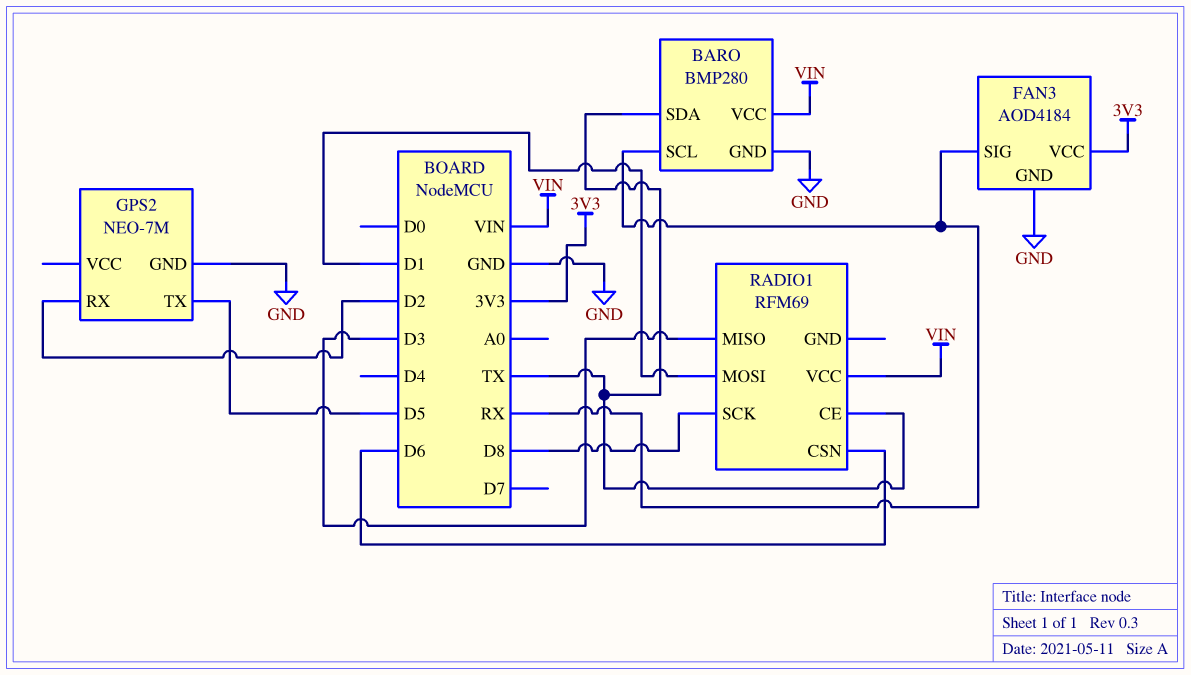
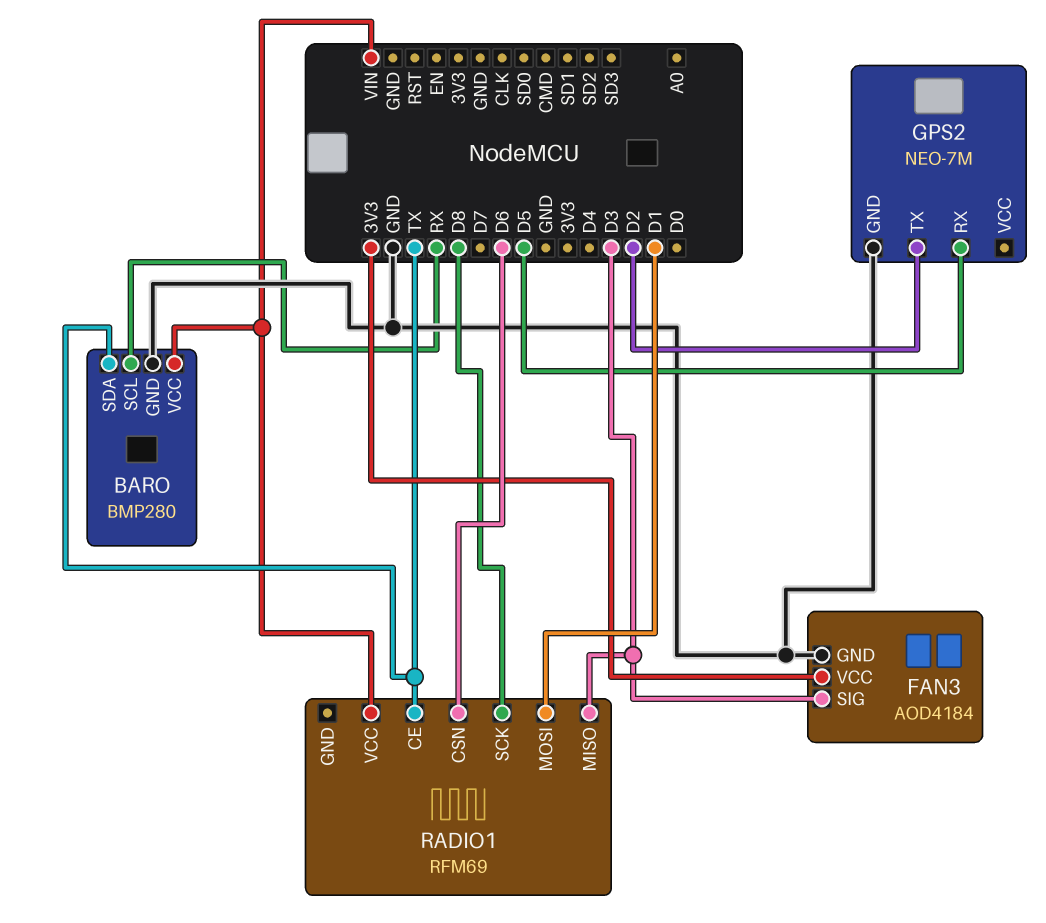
FAN3 pin SIG: RX -> D3
GPS2 pin RX: D2 -> D5
GPS2 pin TX: D5 -> D2

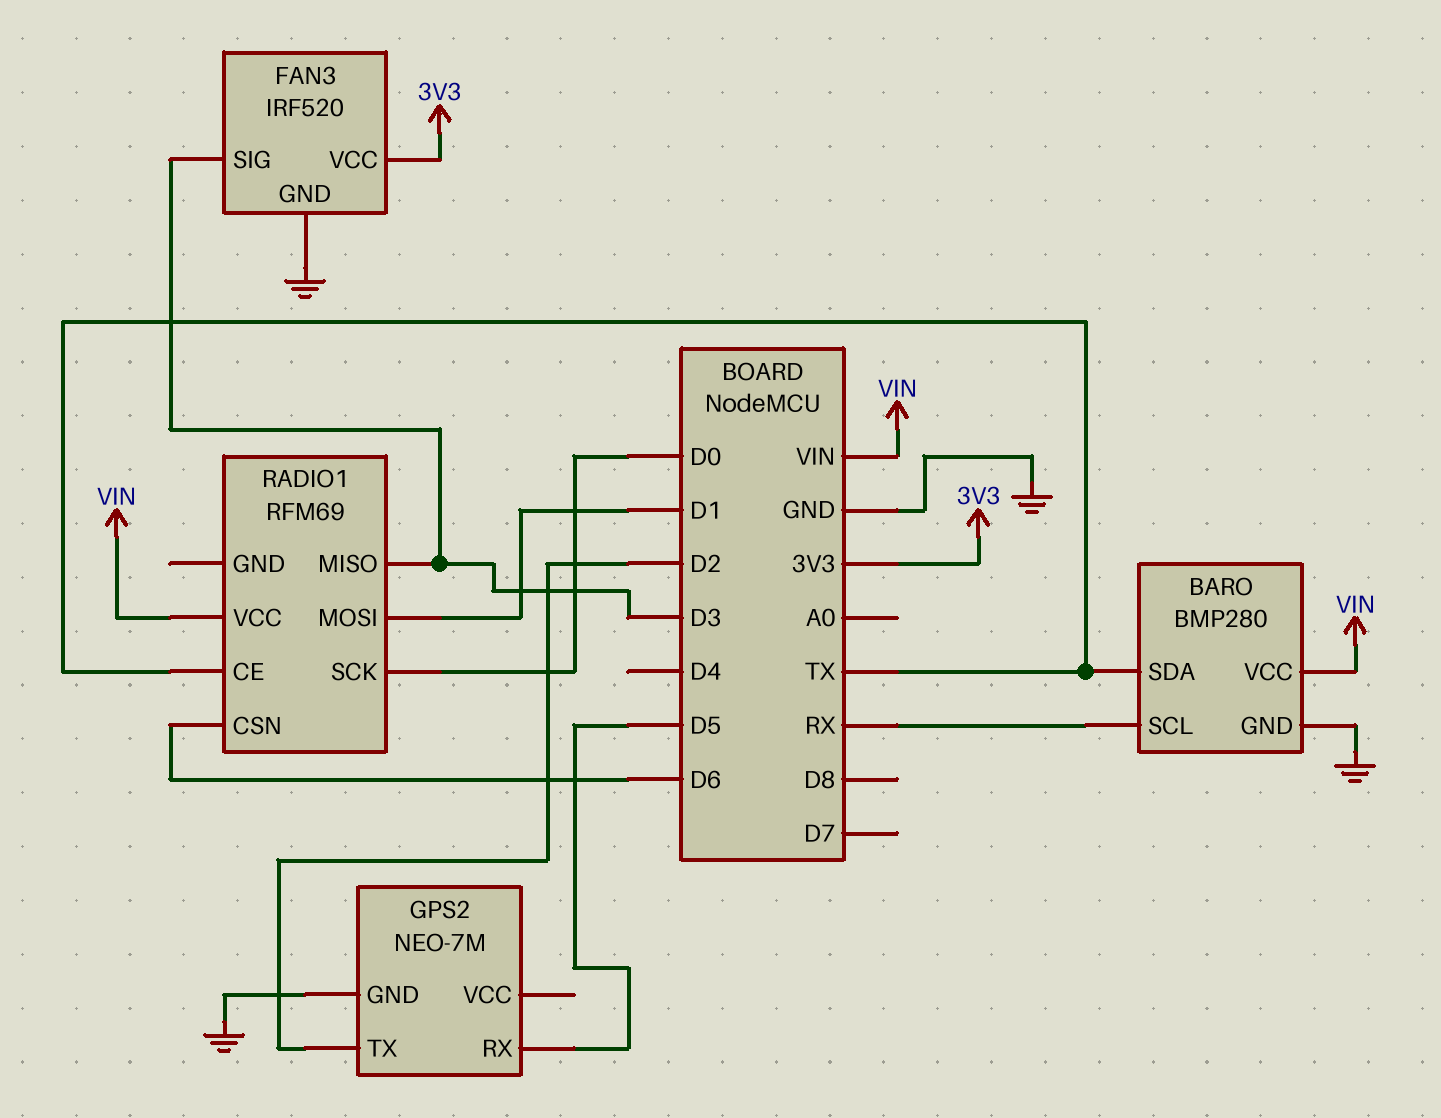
FAN3: AOD4184 -> IRF520
RADIO1 pin SCK: D8 -> D0

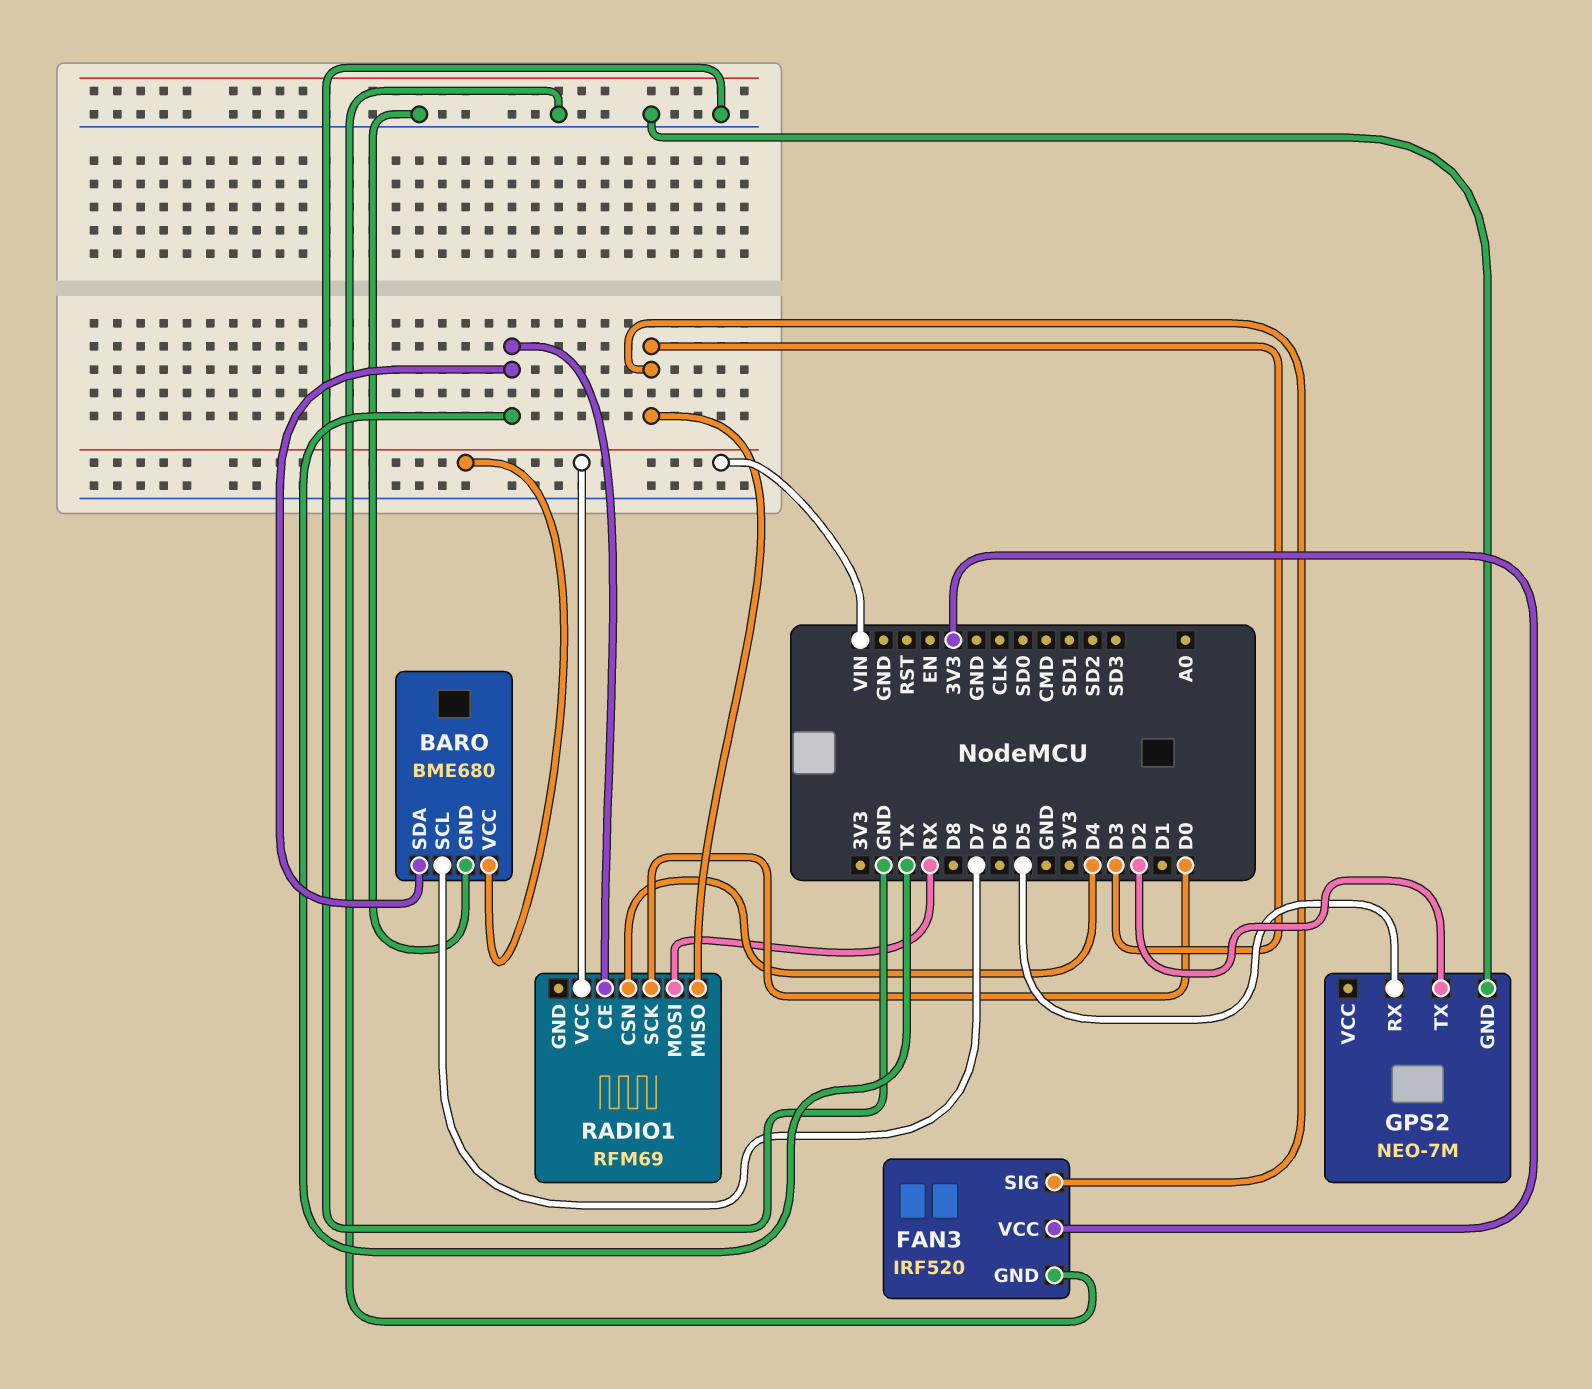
BARO: BMP280 -> BME680
BARO pin SCL: RX -> D7
RADIO1 pin CSN: D6 -> D4
RADIO1 pin MOSI: D1 -> RX

